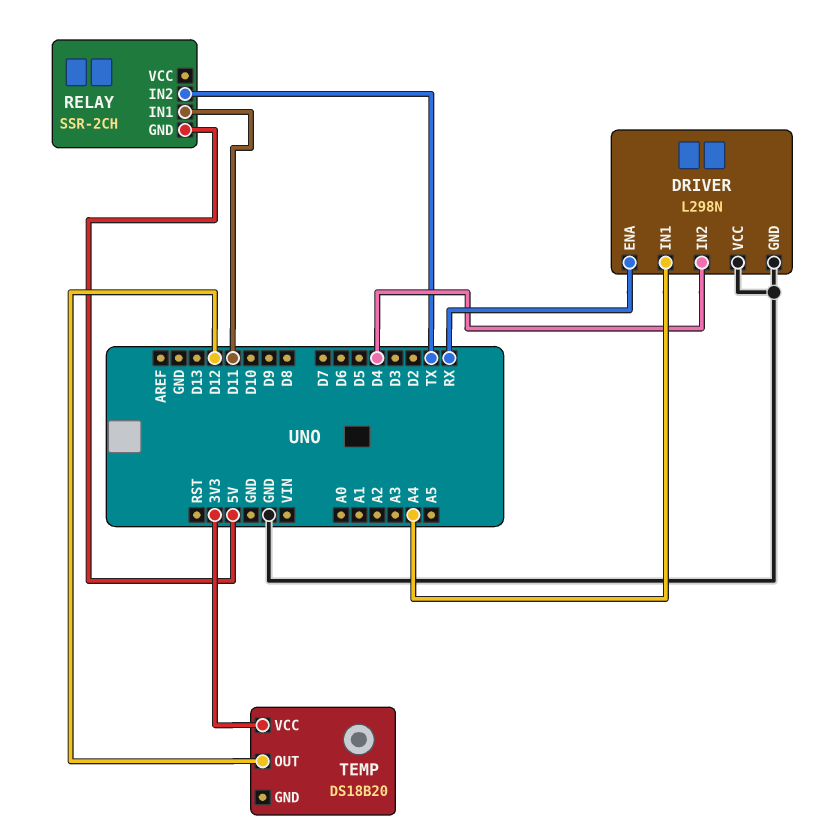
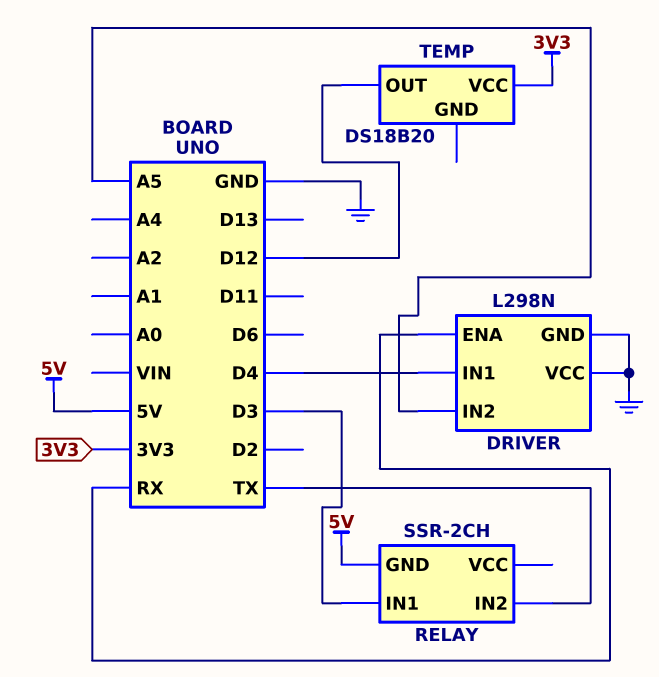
DRIVER pin IN1: A4 -> D4
DRIVER pin IN2: D4 -> A5
RELAY pin IN1: D11 -> D3

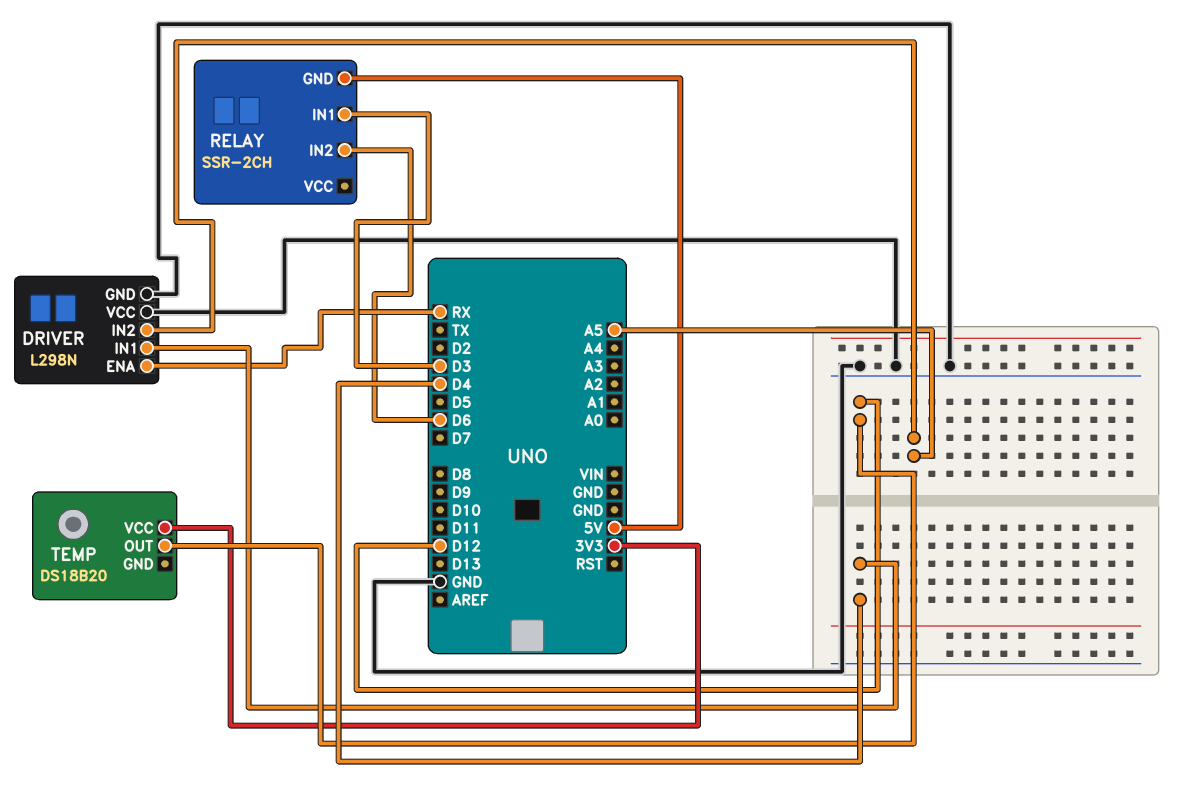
RELAY pin IN2: TX -> D6

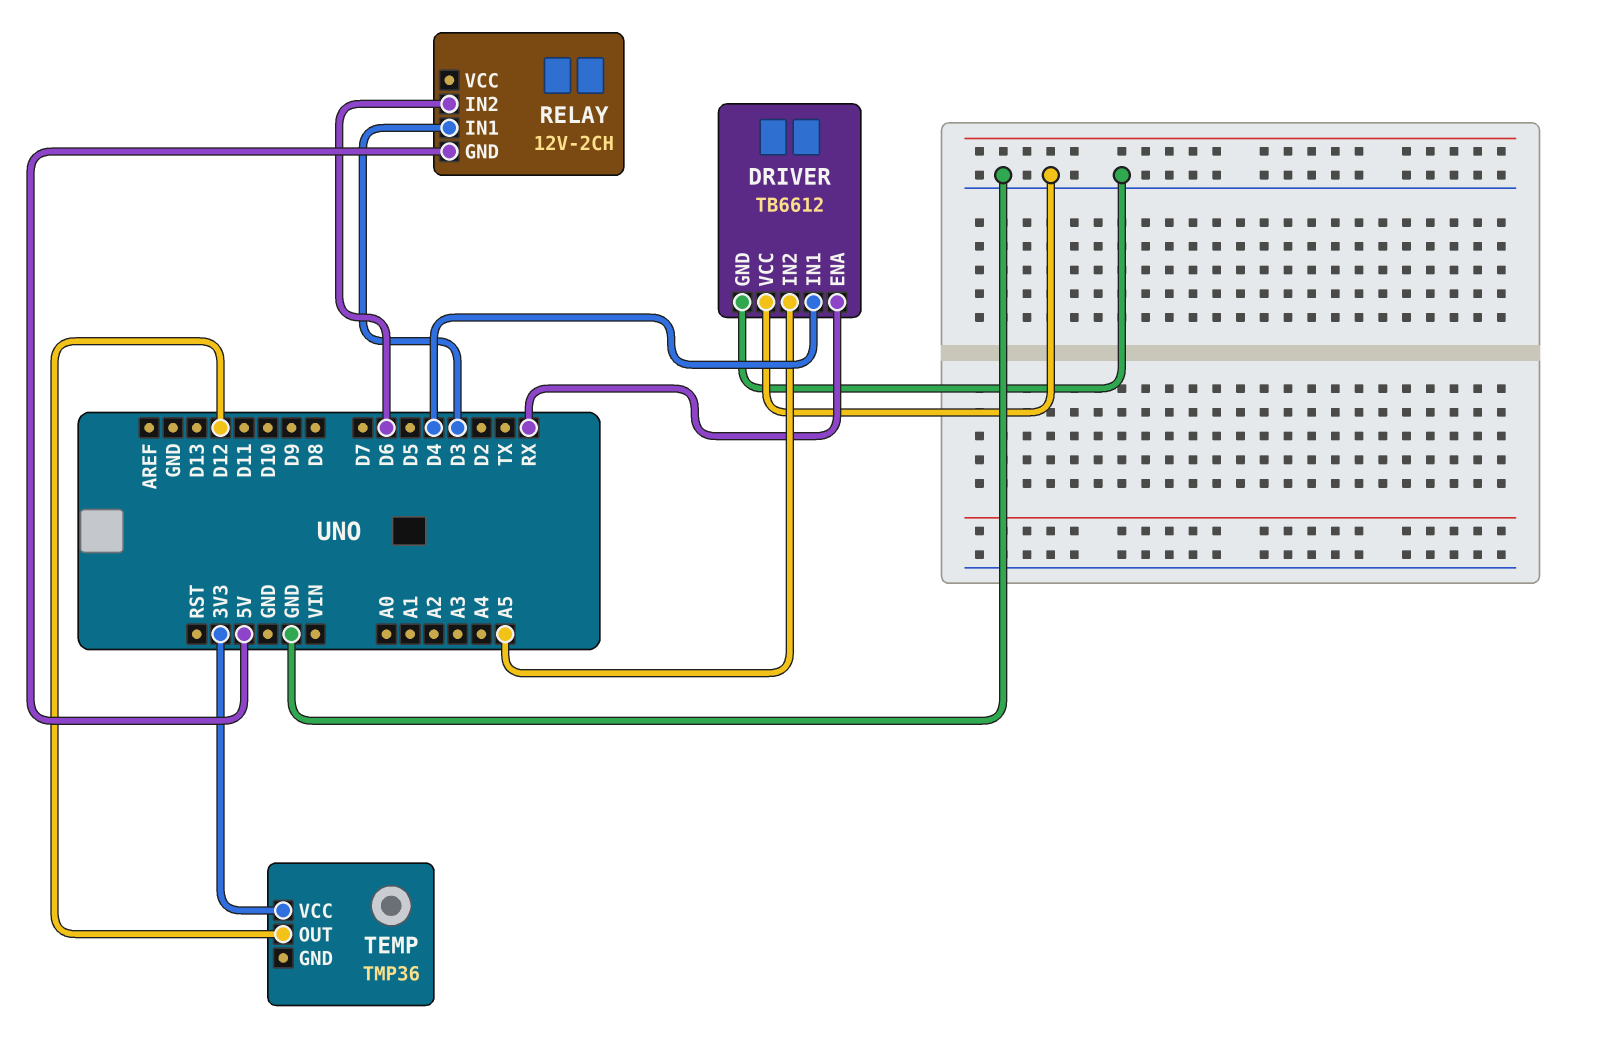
DRIVER: L298N -> TB6612
RELAY: SSR-2CH -> 12V-2CH
TEMP: DS18B20 -> TMP36

